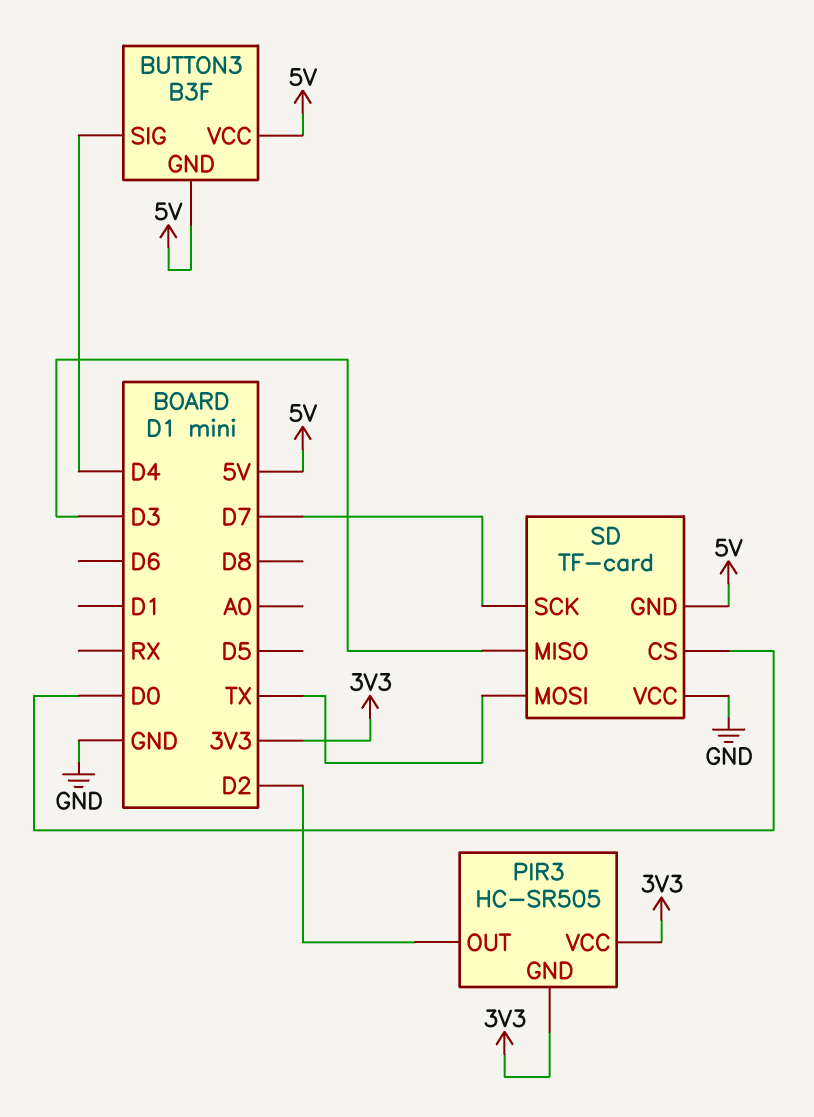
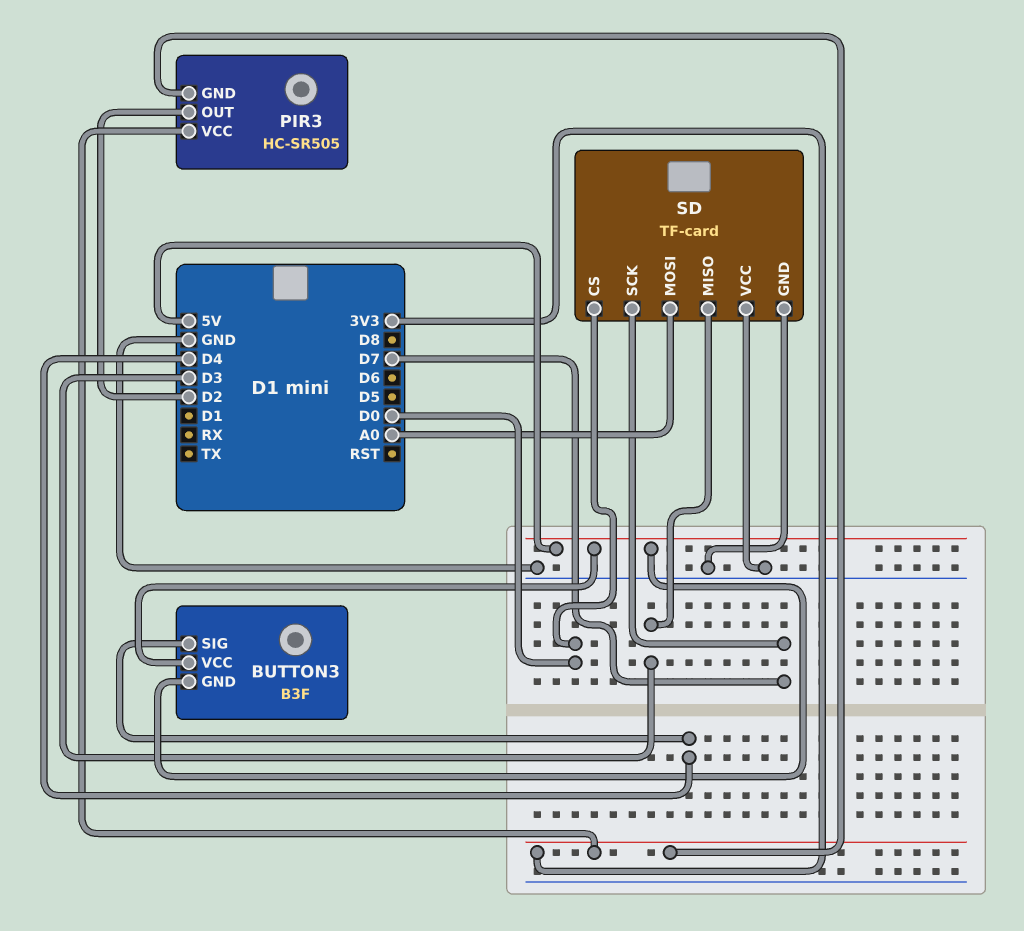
SD pin GND: 5V -> GND
SD pin MOSI: TX -> A0

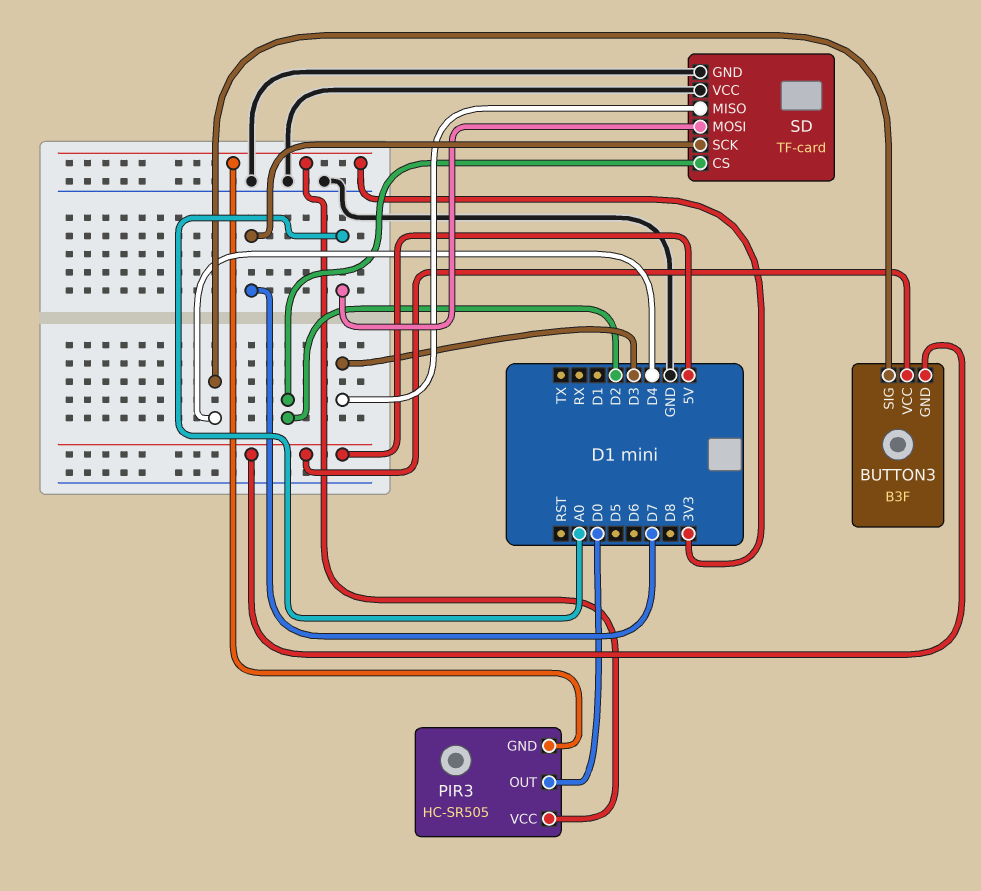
PIR3 pin OUT: D2 -> D0
SD pin CS: D0 -> D2

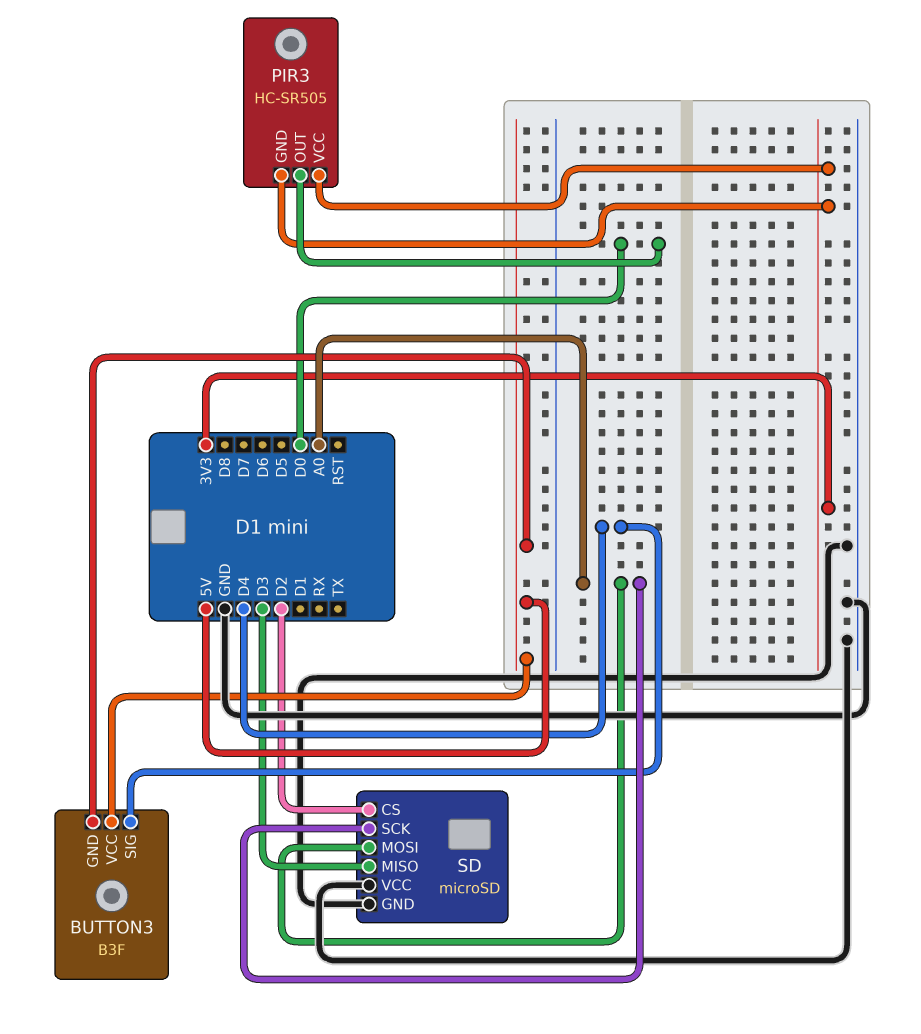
SD: TF-card -> microSD
SD pin SCK: D7 -> A0

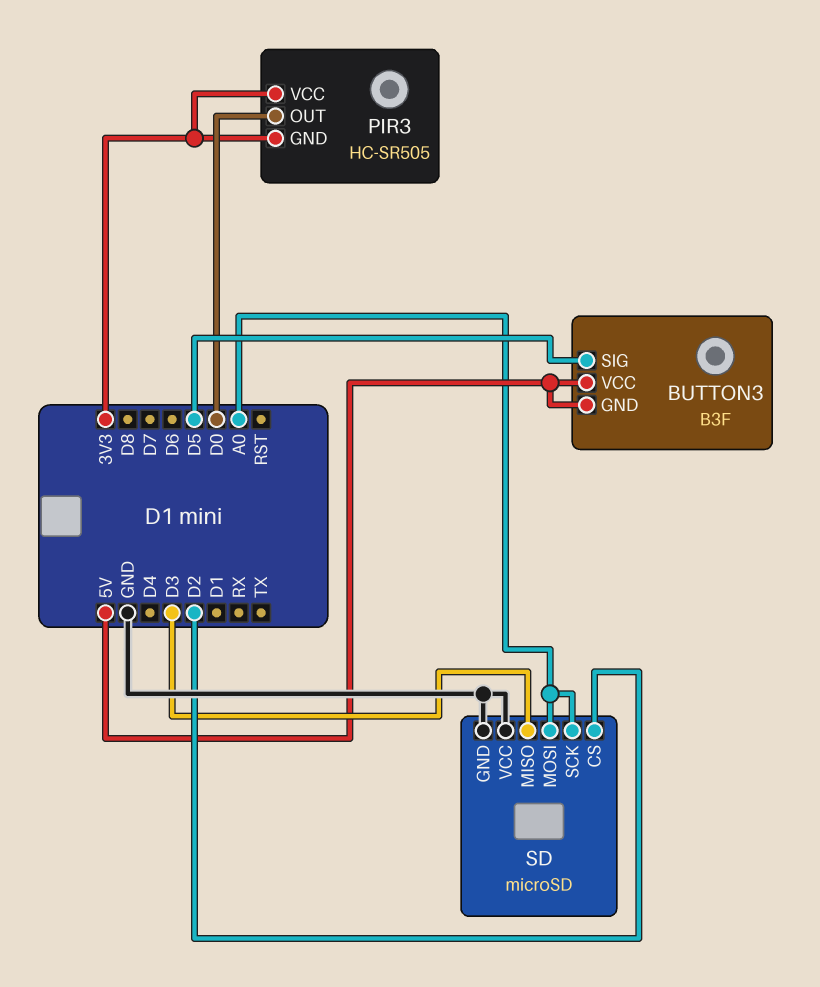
BUTTON3 pin SIG: D4 -> D5

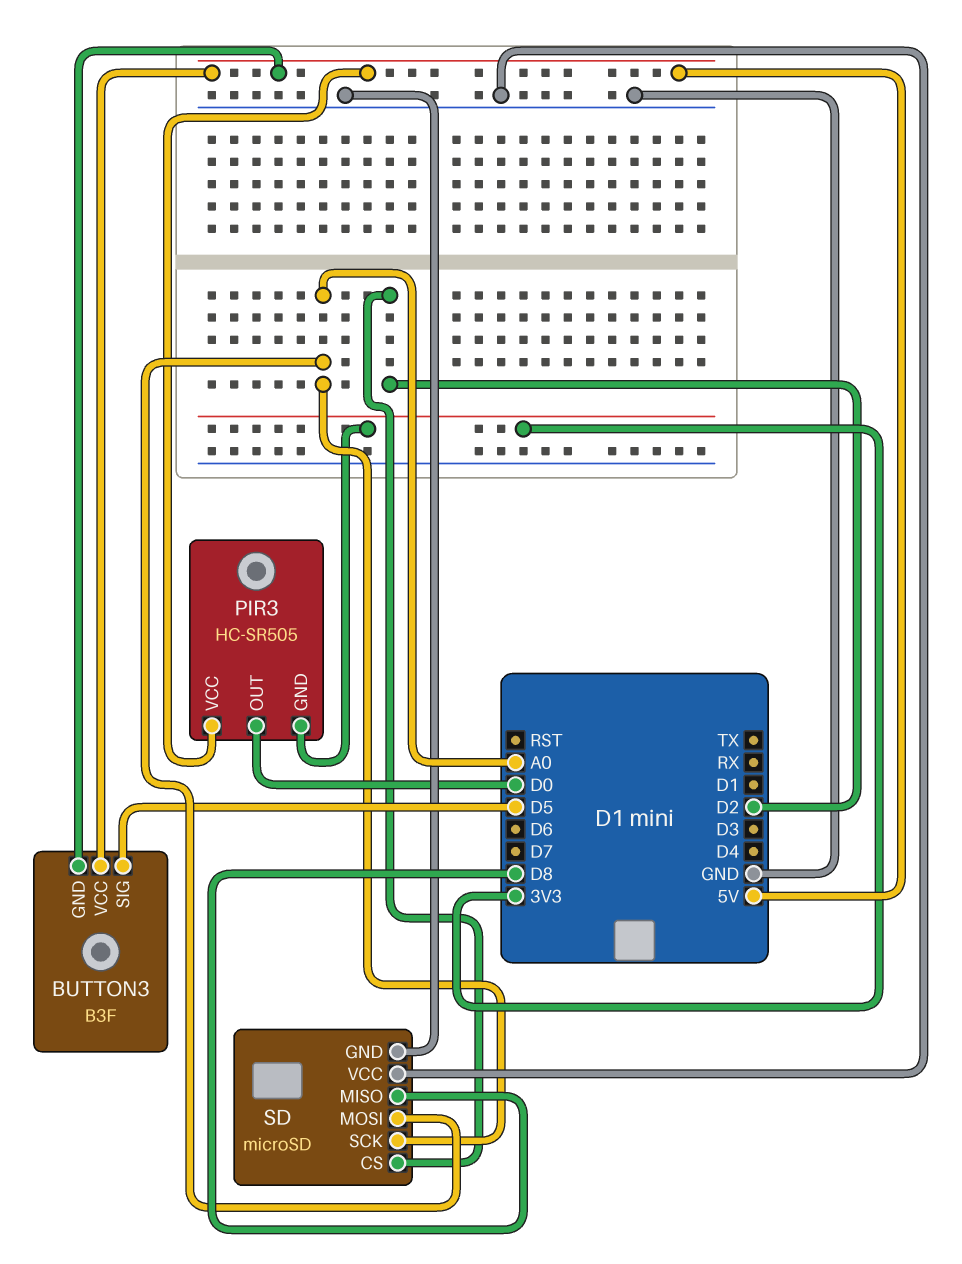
PIR3 pin VCC: 3V3 -> 5V
SD pin MISO: D3 -> D8

